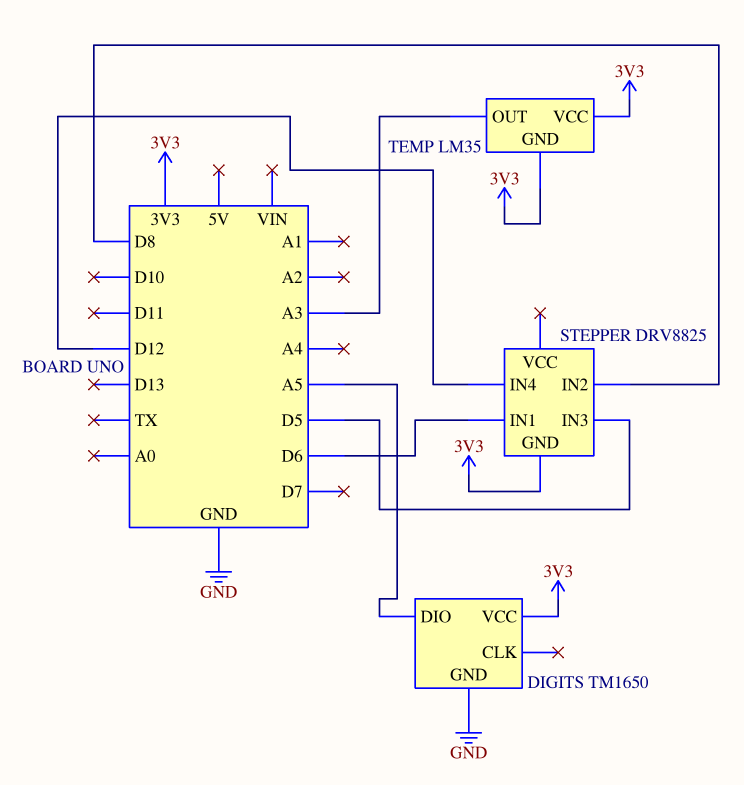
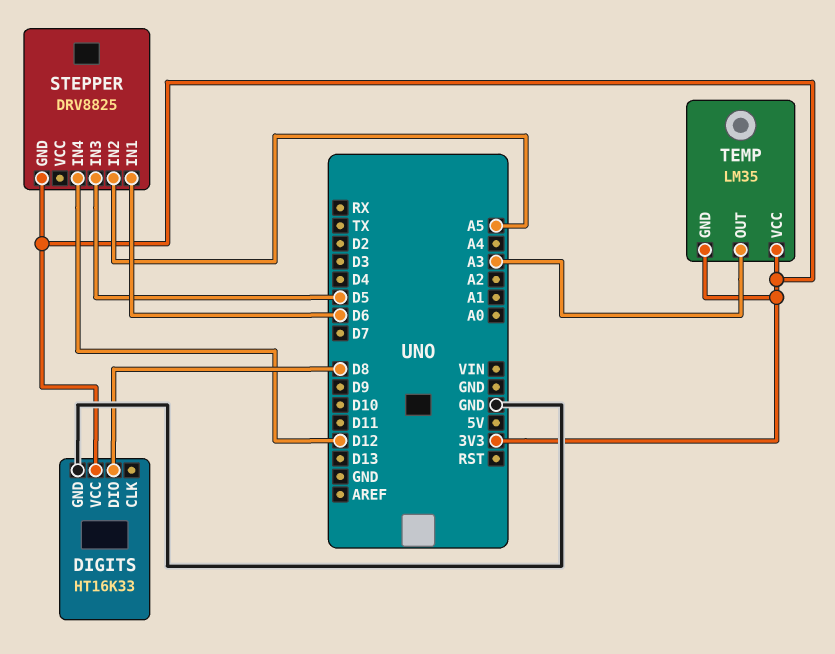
DIGITS: TM1650 -> HT16K33
DIGITS pin DIO: A5 -> D8
STEPPER pin IN2: D8 -> A5

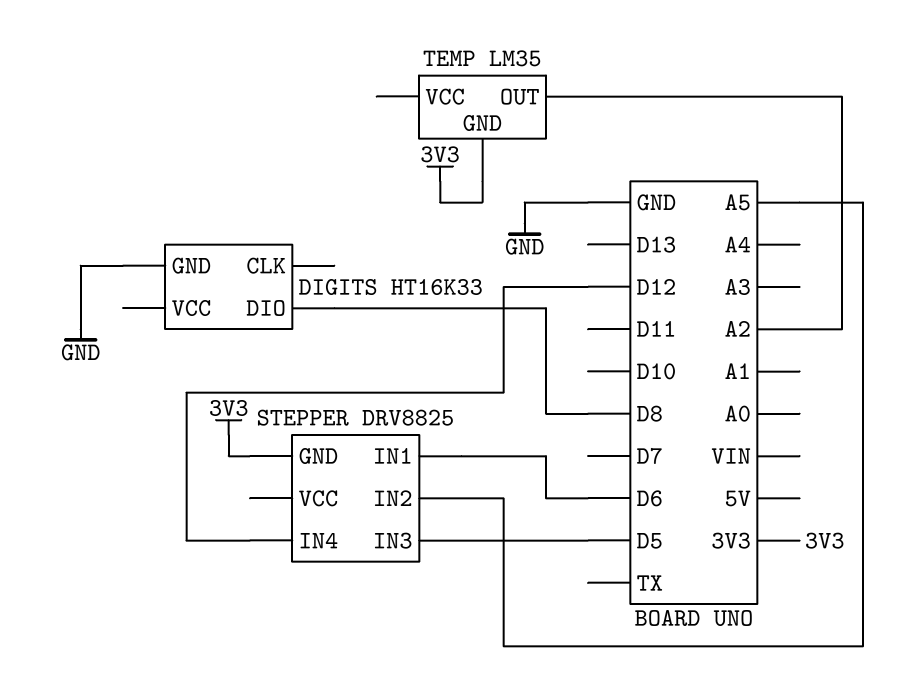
DIGITS pin VCC: 3V3 -> none
TEMP pin OUT: A3 -> A2
TEMP pin VCC: 3V3 -> none

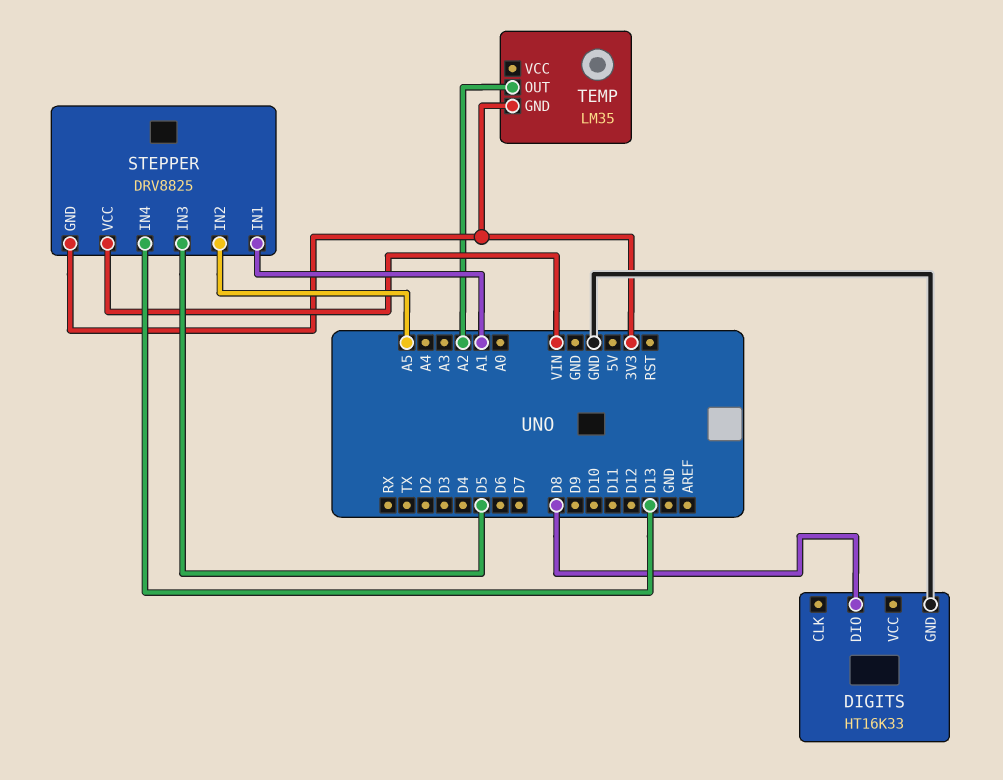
STEPPER pin IN1: D6 -> A1
STEPPER pin IN4: D12 -> D13
STEPPER pin VCC: none -> VIN

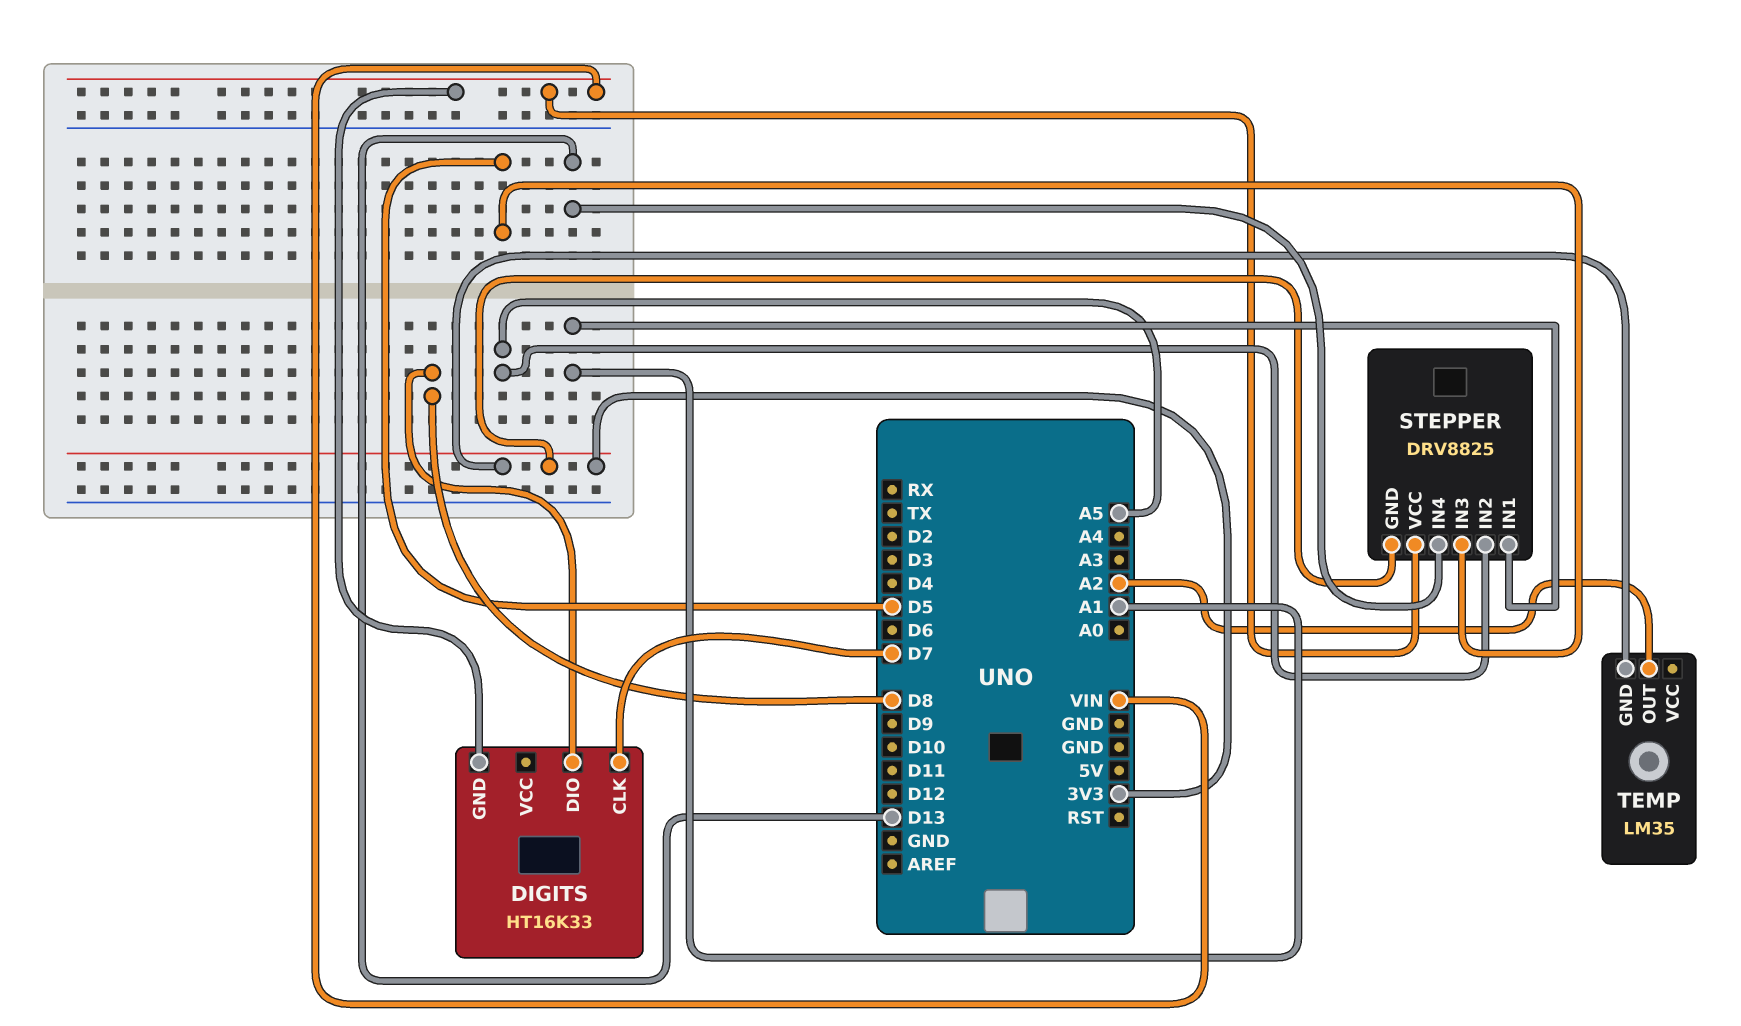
DIGITS pin CLK: none -> D7
DIGITS pin GND: GND -> VIN

